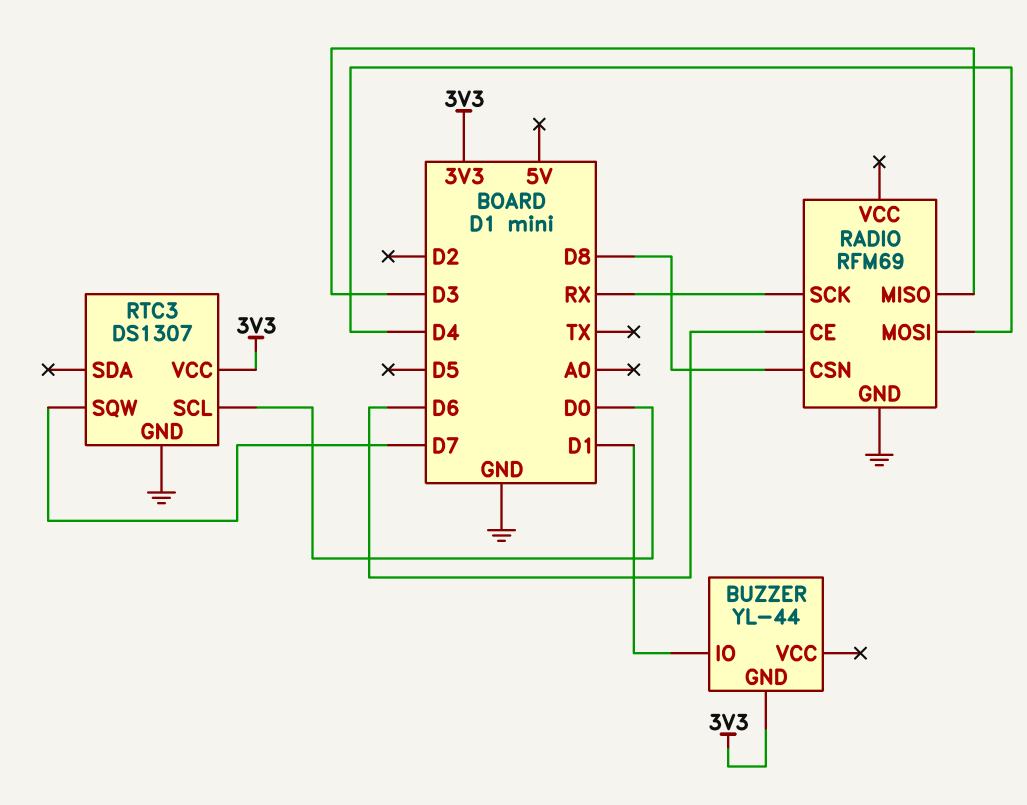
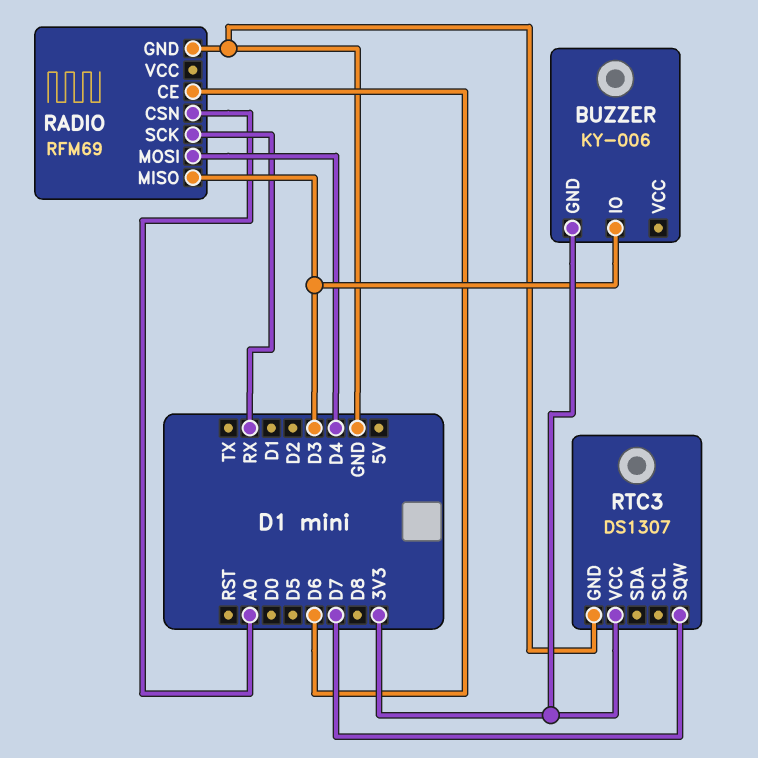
BUZZER: YL-44 -> KY-006
BUZZER pin IO: D1 -> D3
RADIO pin CSN: D8 -> A0
RTC3 pin SCL: D0 -> none

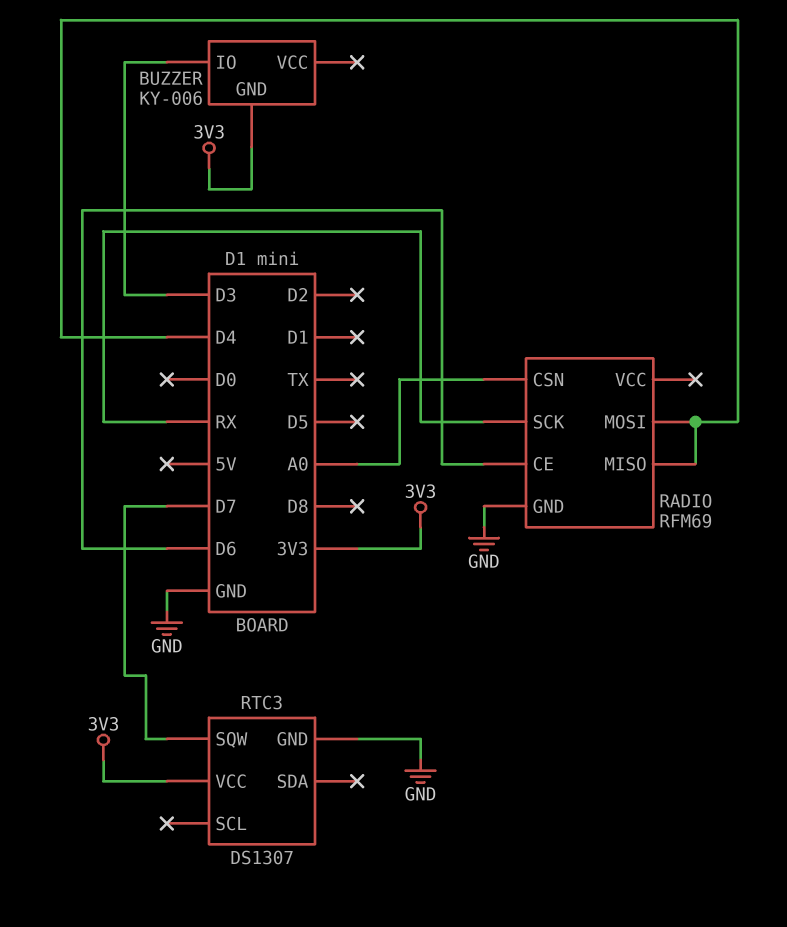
RADIO pin MISO: D3 -> D4

